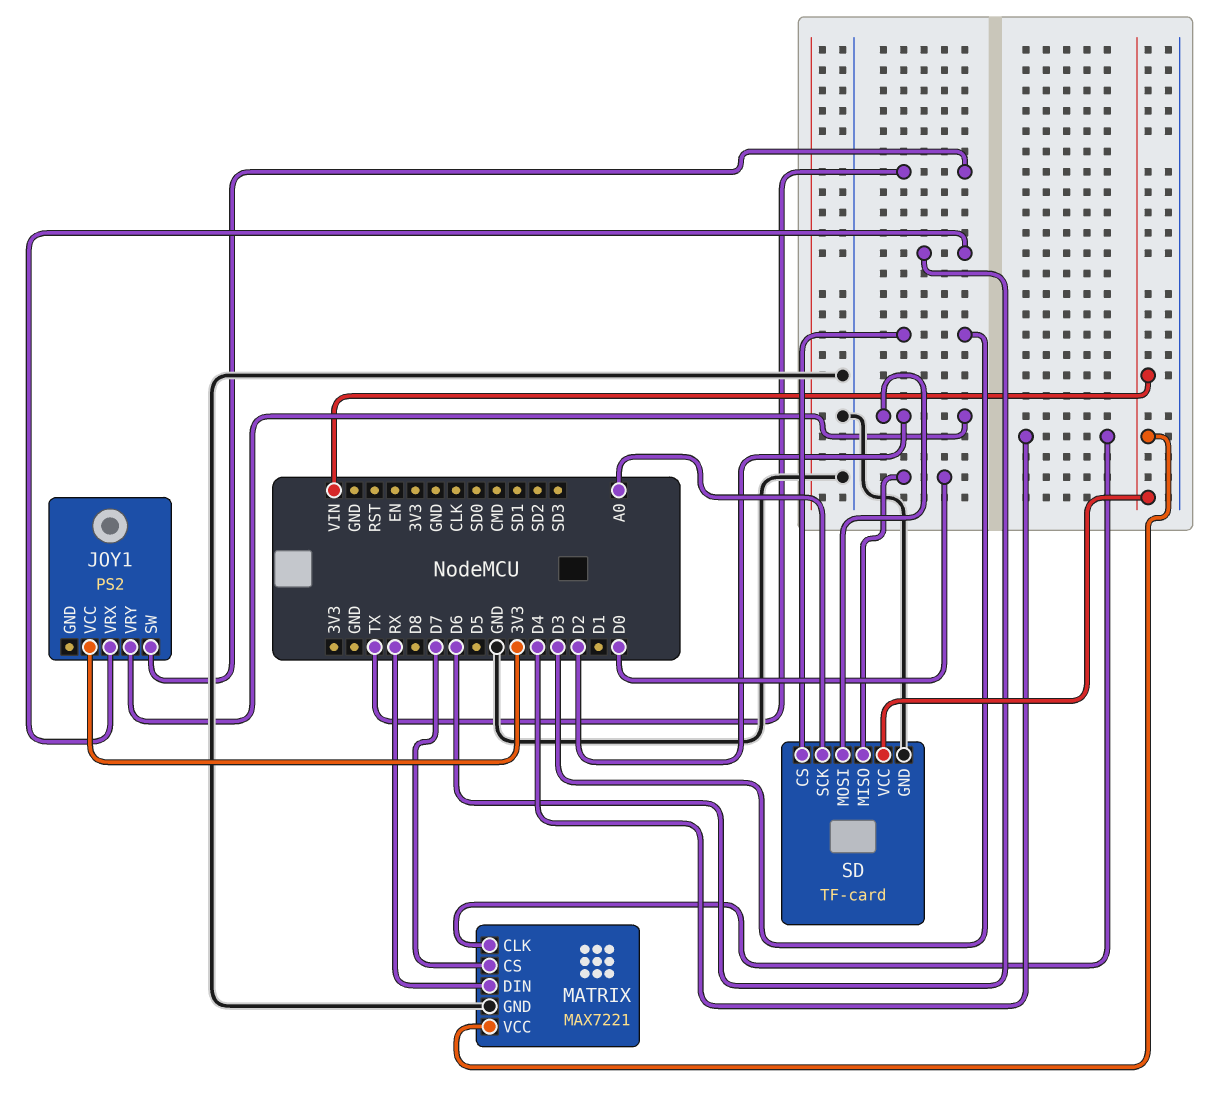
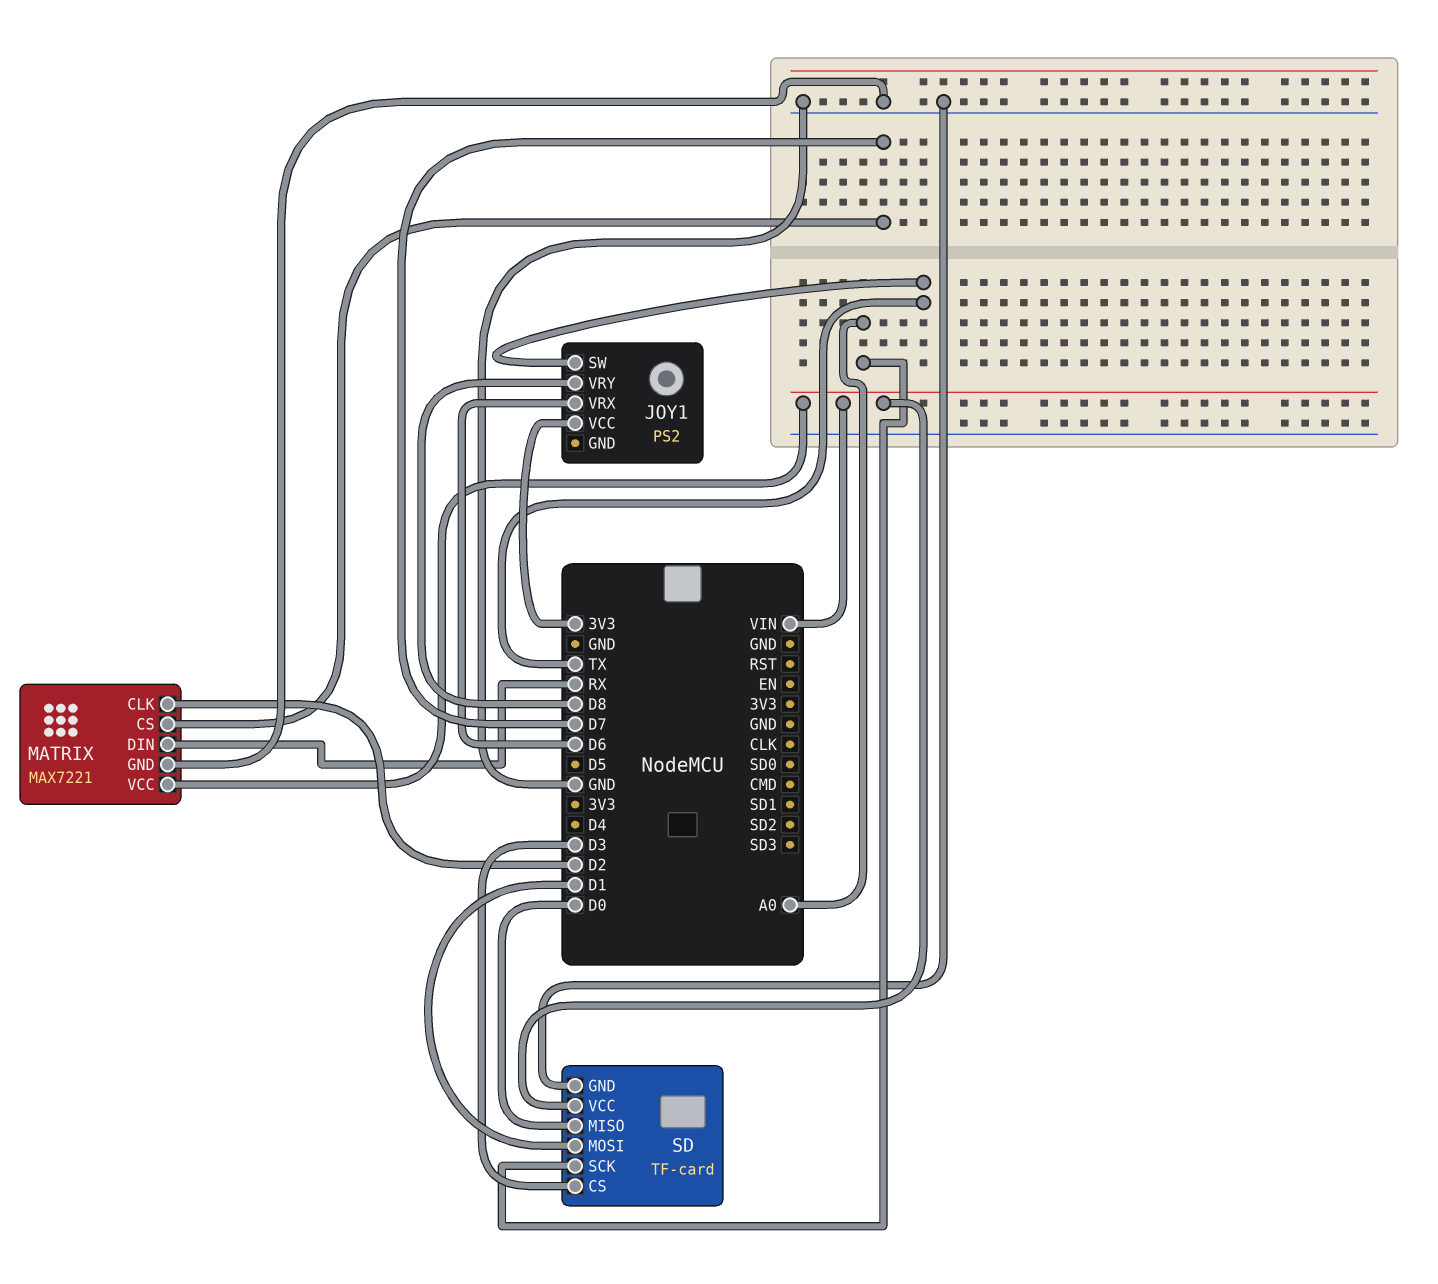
JOY1 pin VRY: D2 -> D8
MATRIX pin CLK: D4 -> D2
SD pin MOSI: D2 -> D1

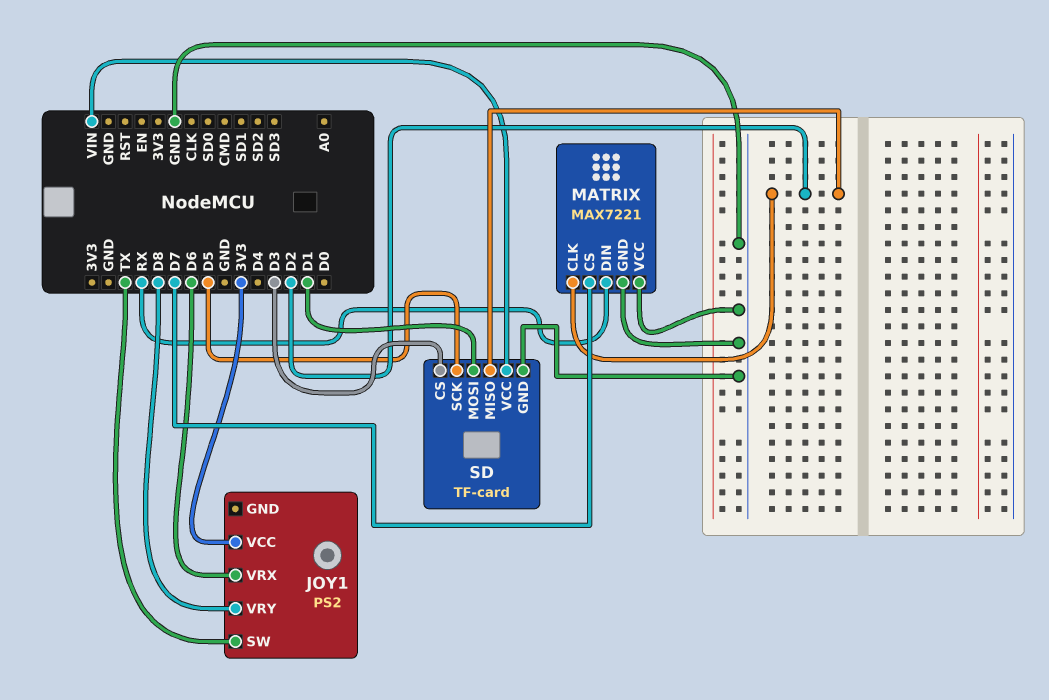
MATRIX pin VCC: VIN -> GND
SD pin MISO: D0 -> D2
SD pin SCK: A0 -> D5

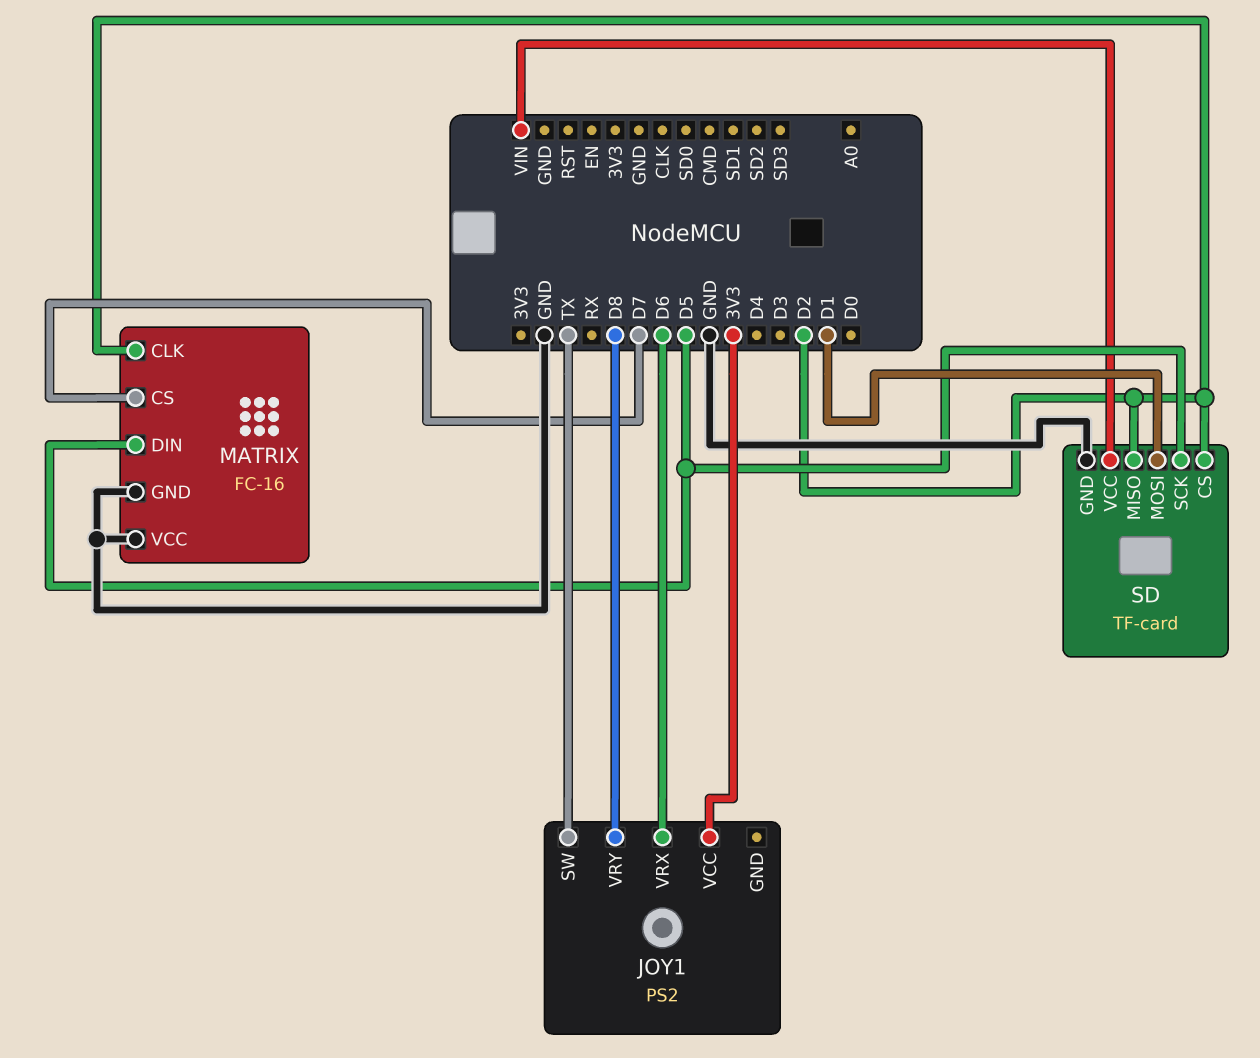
MATRIX: MAX7221 -> FC-16
MATRIX pin DIN: RX -> D5
SD pin CS: D3 -> D2

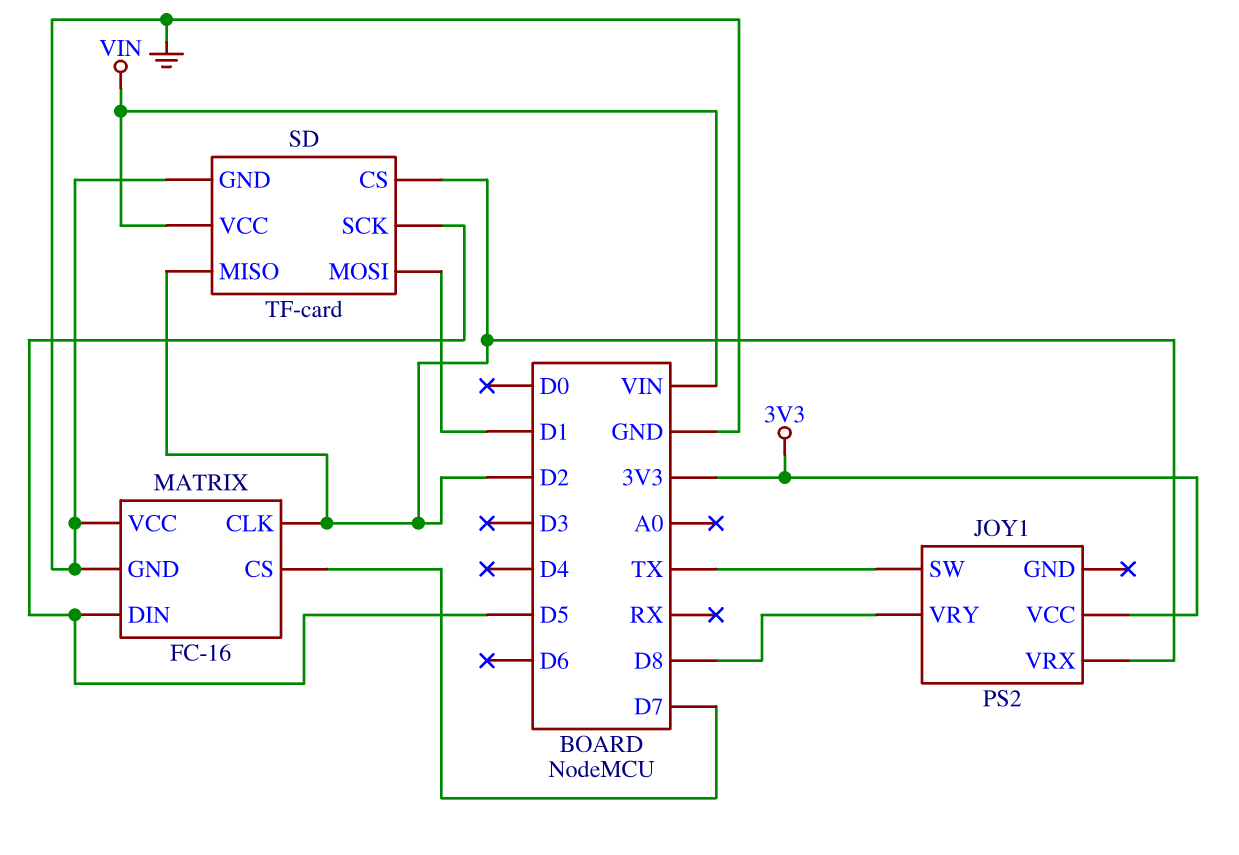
JOY1 pin VRX: D6 -> D2

